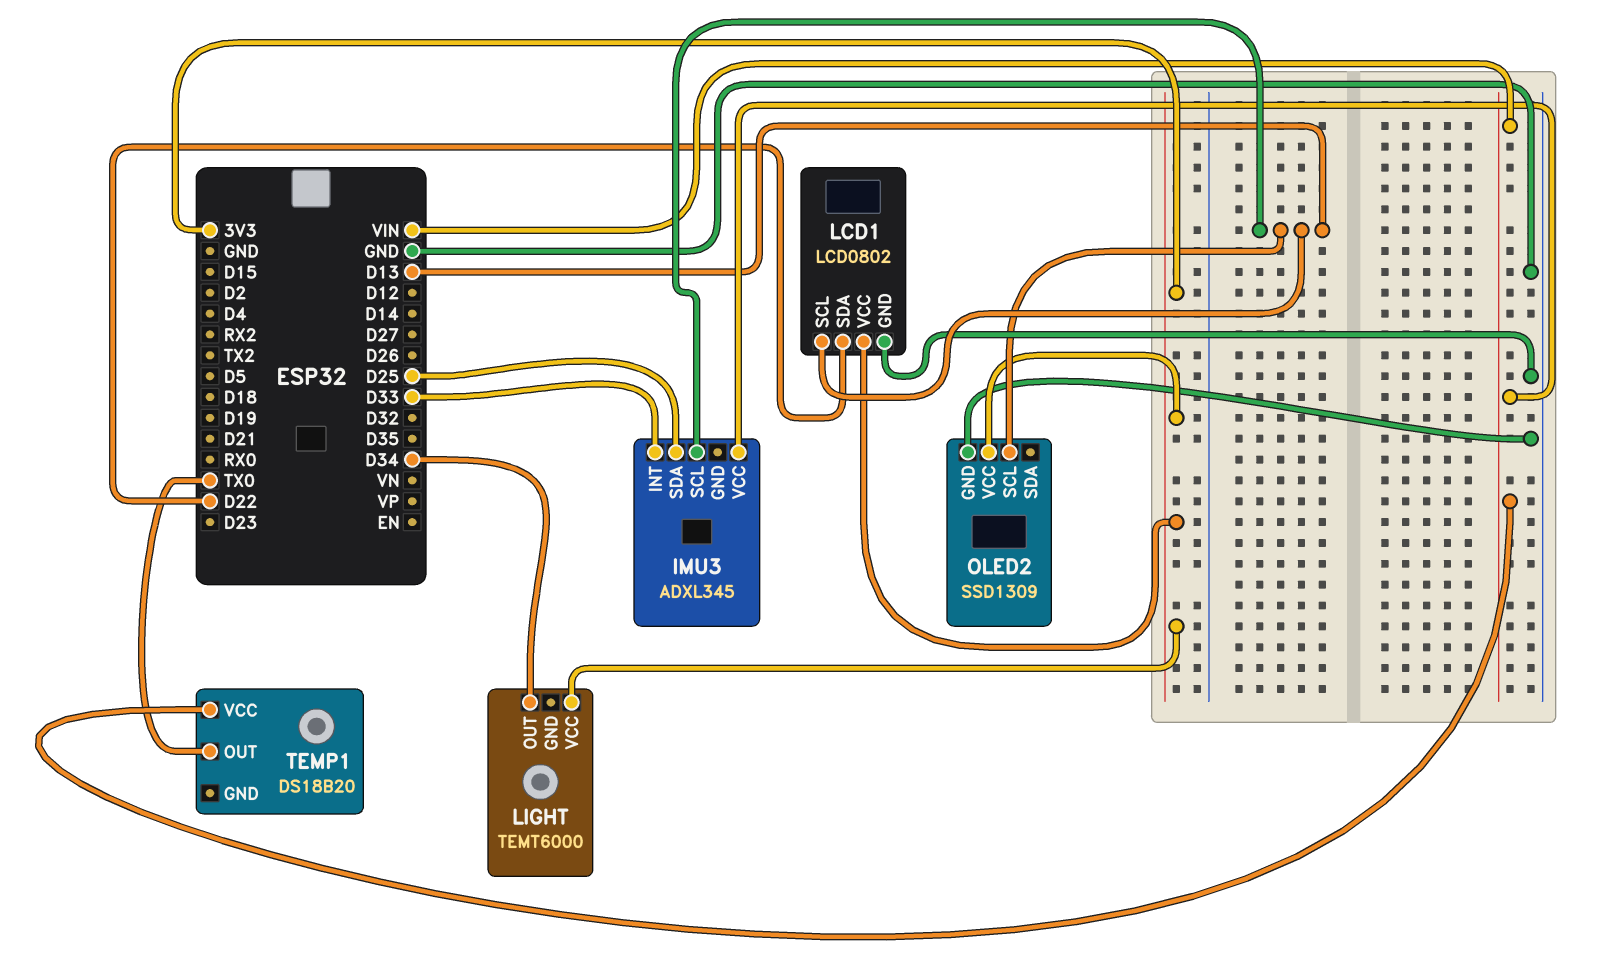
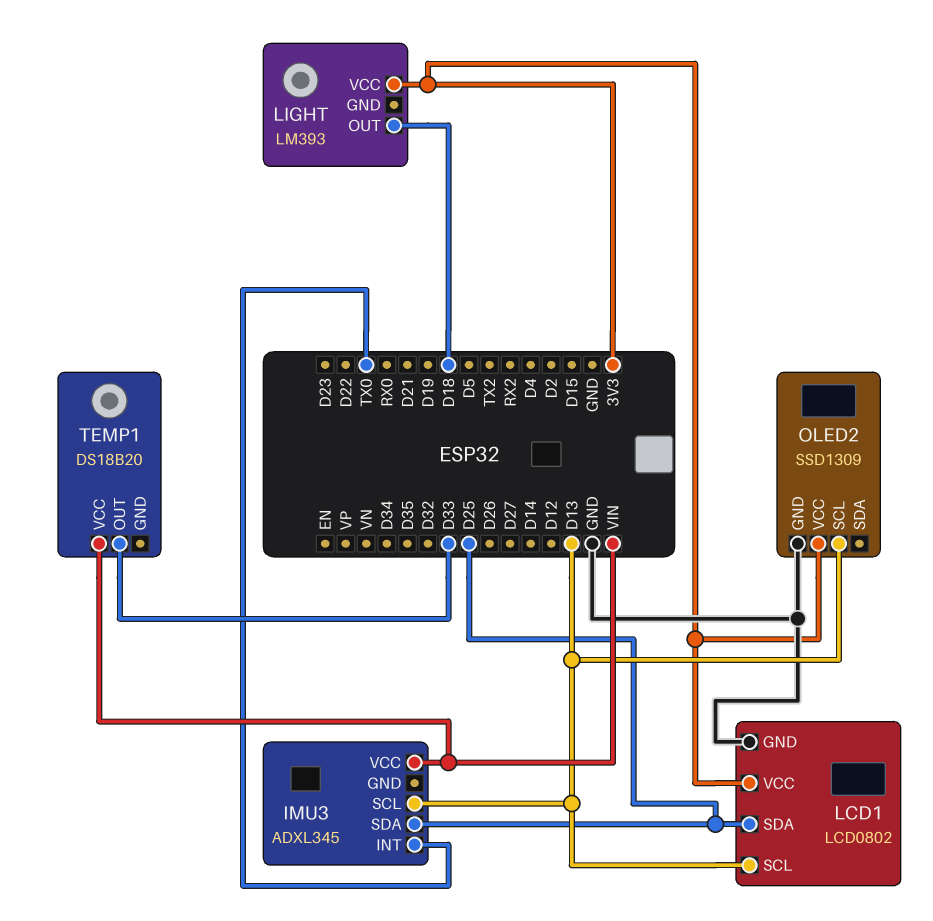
IMU3 pin INT: D33 -> TX0
LCD1 pin SDA: D22 -> D25
LIGHT: TEMT6000 -> LM393
LIGHT pin OUT: D34 -> D18
TEMP1 pin OUT: TX0 -> D33

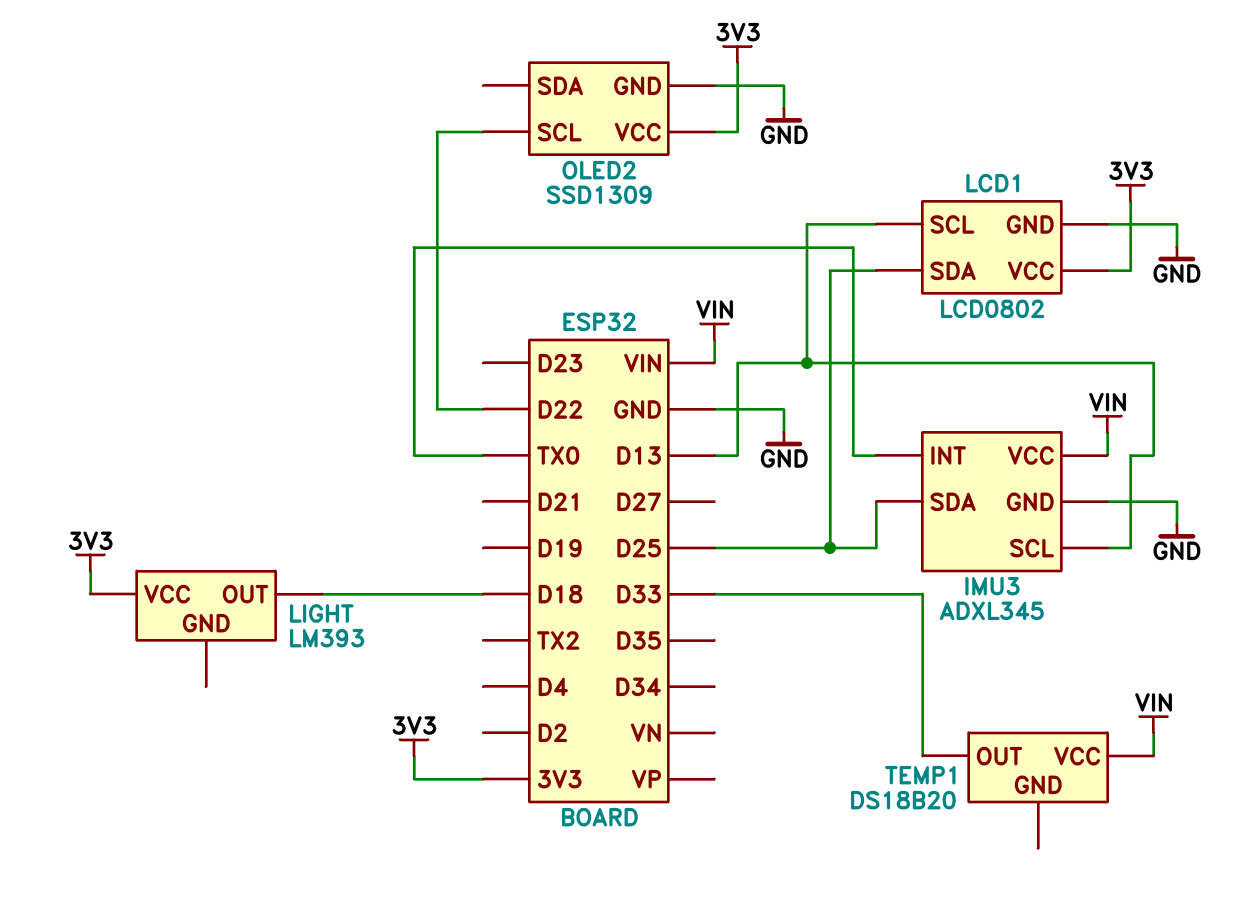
IMU3 pin GND: none -> GND
OLED2 pin SCL: D13 -> D22

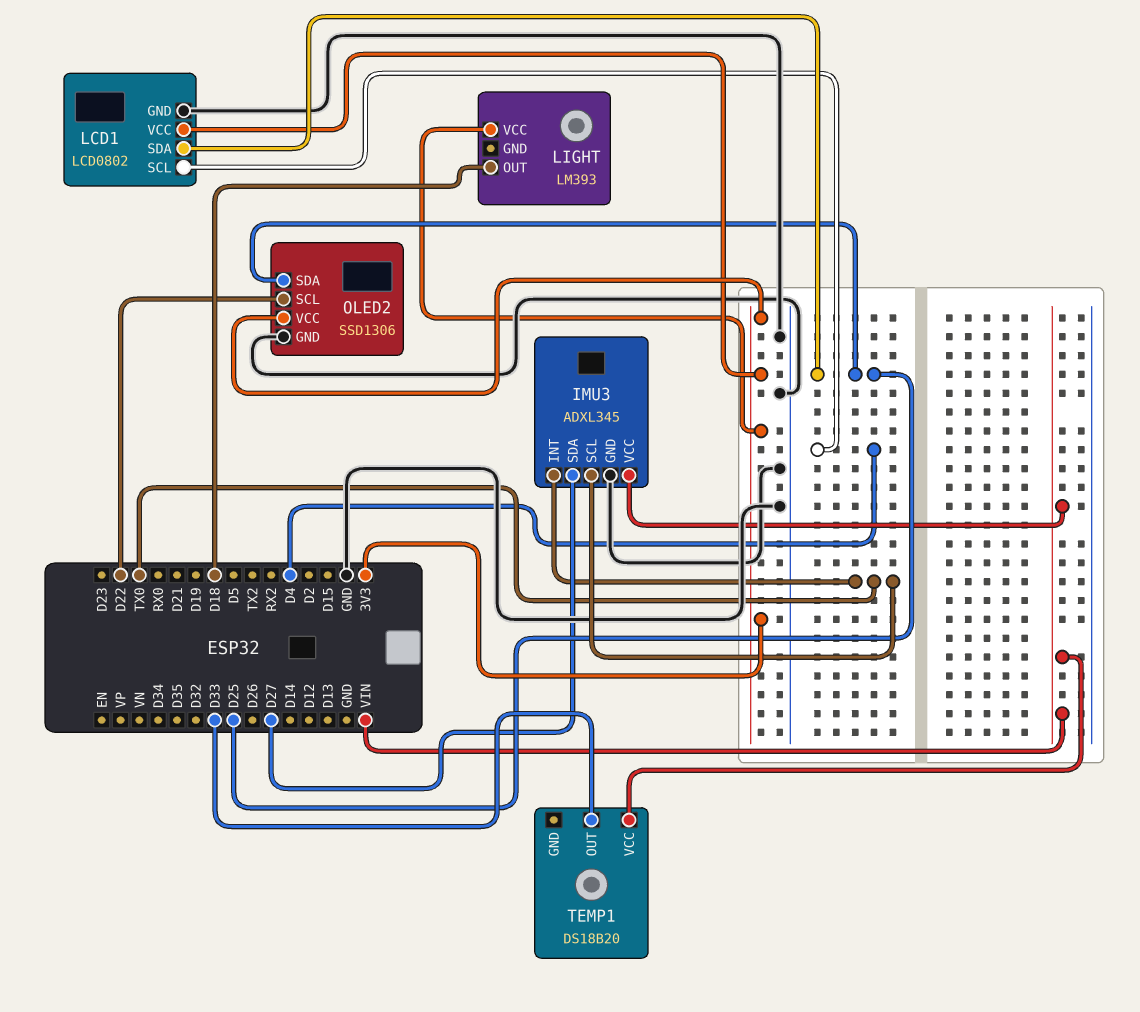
IMU3 pin SCL: D13 -> TX0
IMU3 pin SDA: D25 -> D27
LCD1 pin SCL: D13 -> D4
OLED2: SSD1309 -> SSD1306
OLED2 pin SDA: none -> D25

